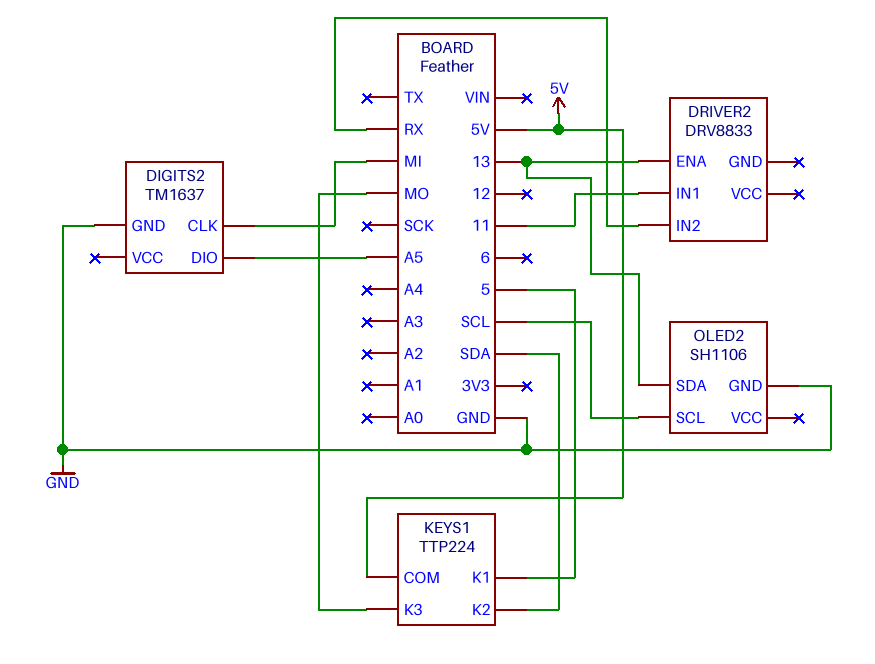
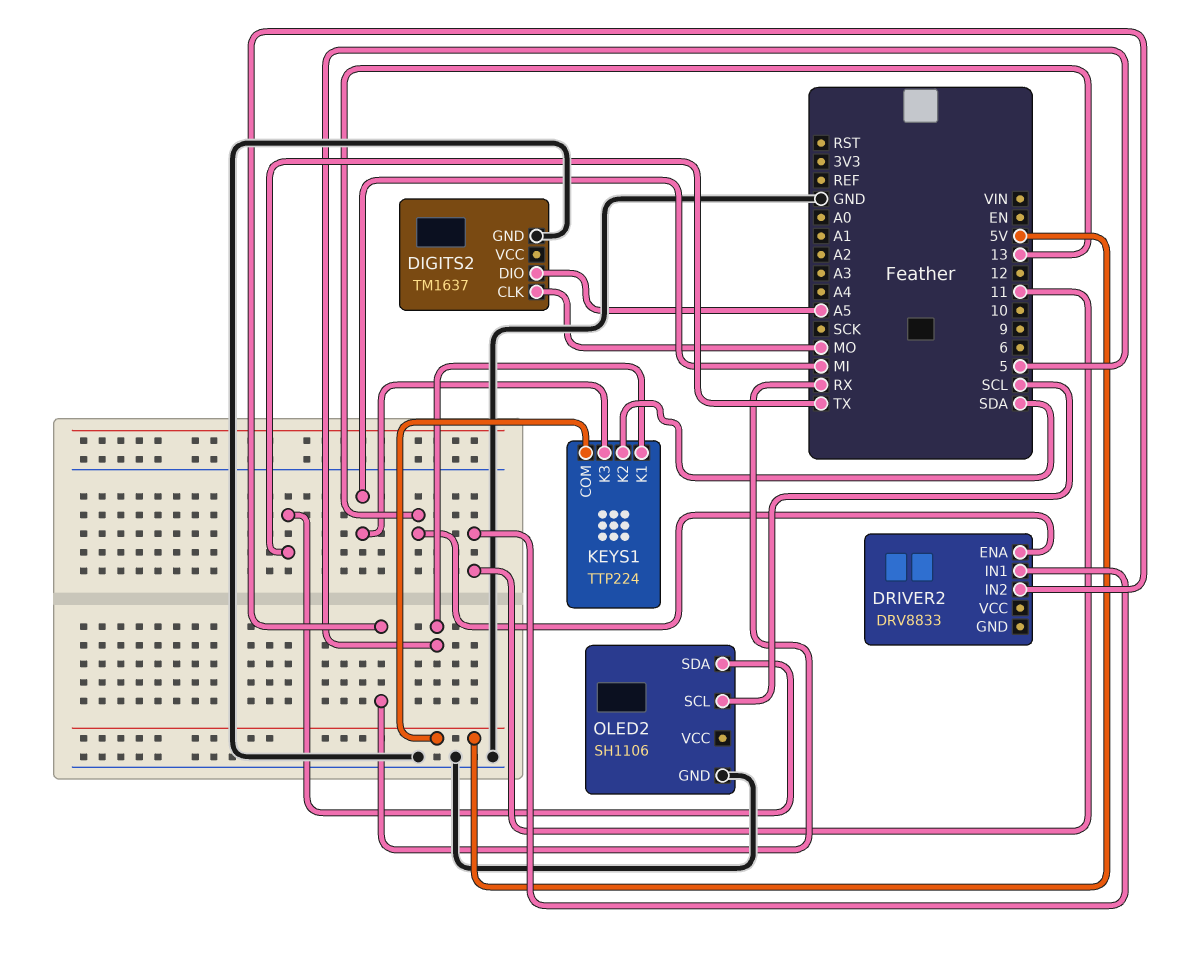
DIGITS2 pin CLK: MI -> MO
KEYS1 pin K3: MO -> MI
OLED2 pin SDA: 13 -> TX

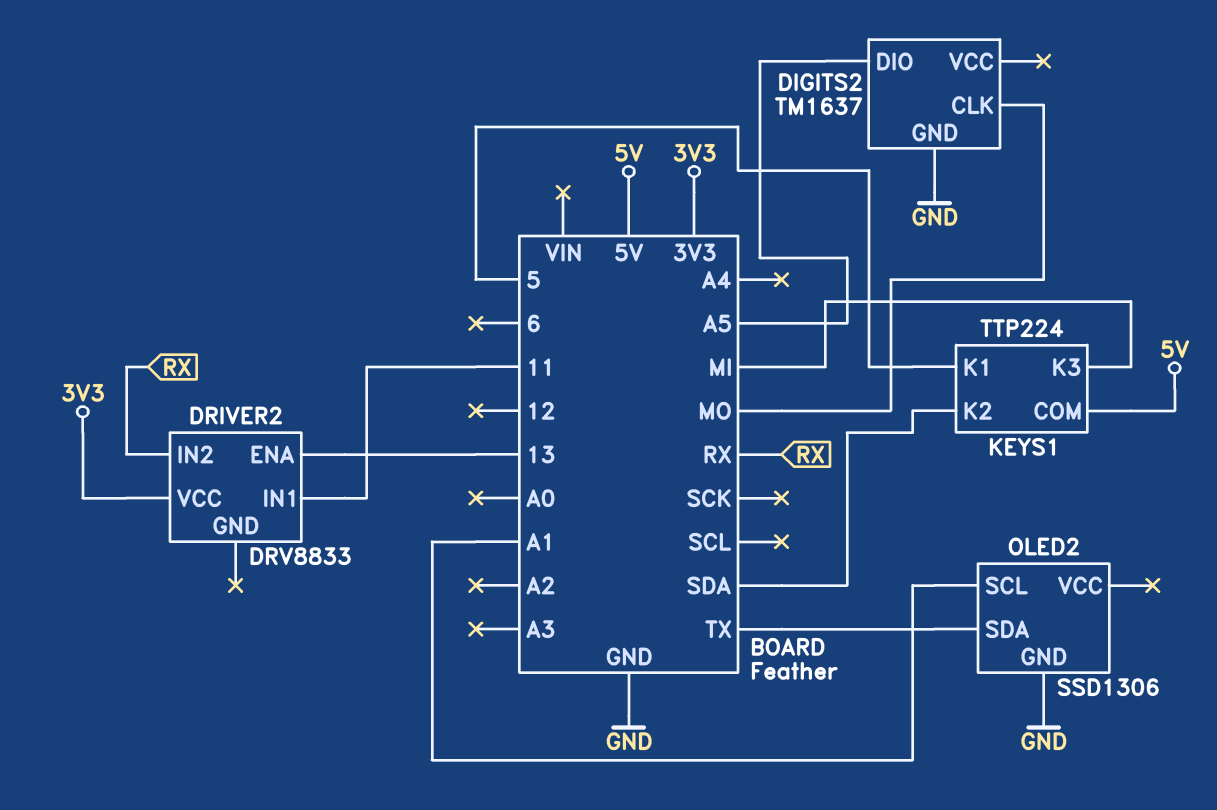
DRIVER2 pin VCC: none -> 3V3
OLED2: SH1106 -> SSD1306
OLED2 pin SCL: SCL -> A1

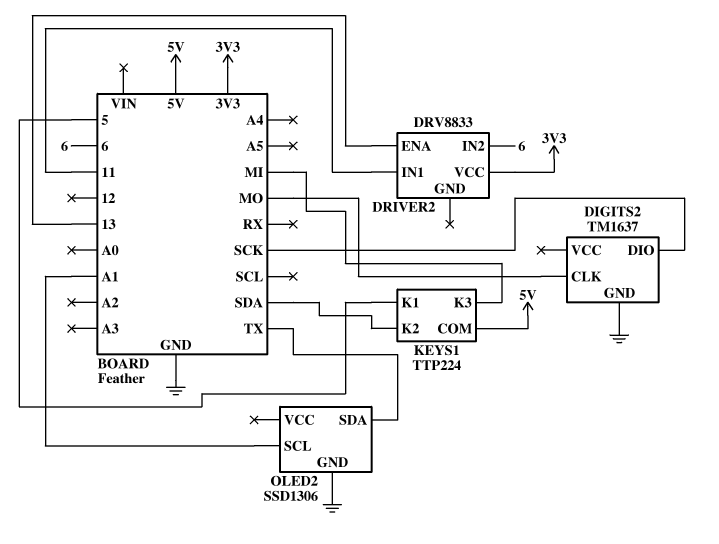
DIGITS2 pin DIO: A5 -> SCK
DRIVER2 pin IN2: RX -> 6

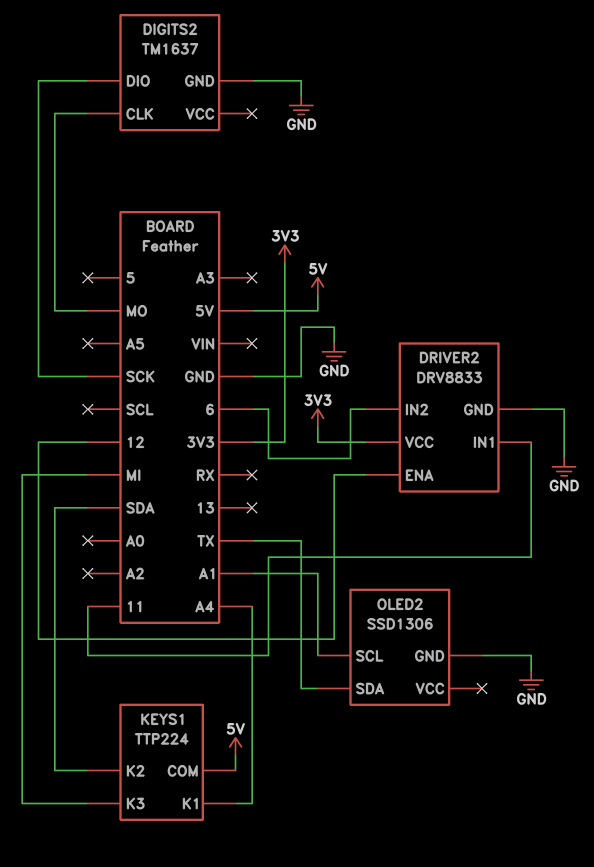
DRIVER2 pin ENA: 13 -> 12
DRIVER2 pin GND: none -> GND
KEYS1 pin K1: 5 -> A4

